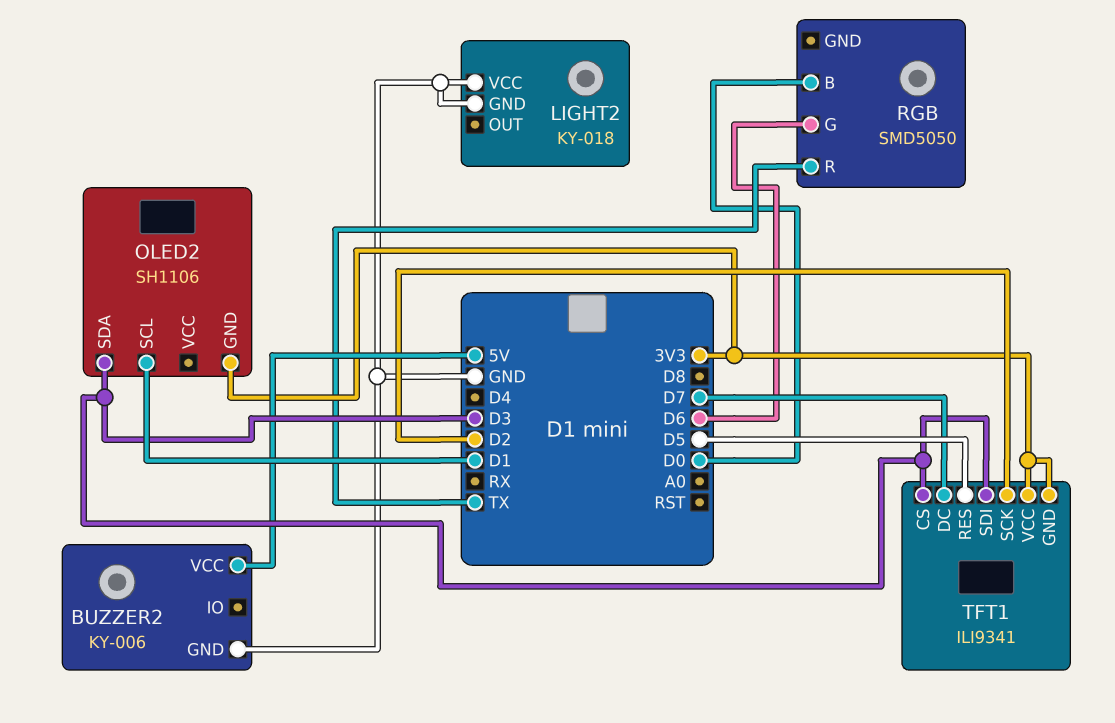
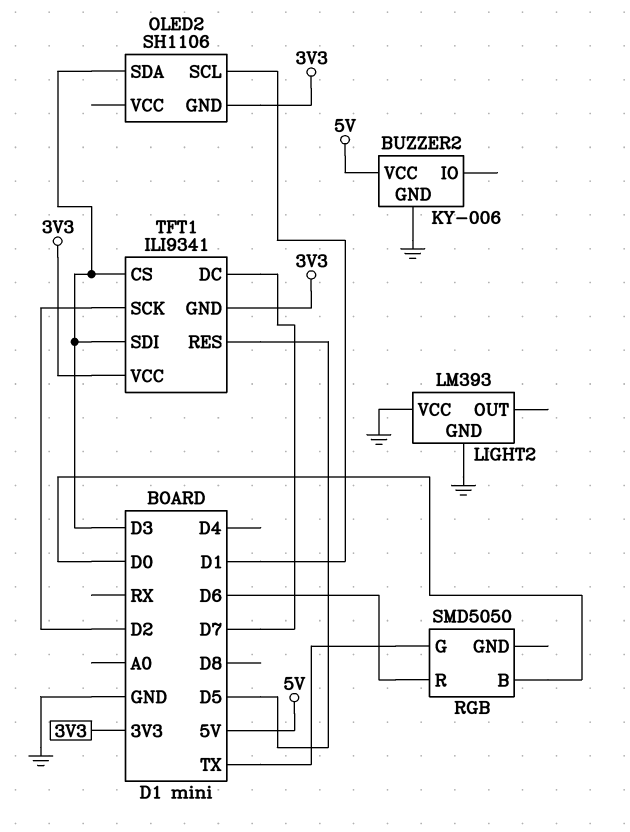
LIGHT2: KY-018 -> LM393
RGB pin G: D6 -> TX
RGB pin R: TX -> D6

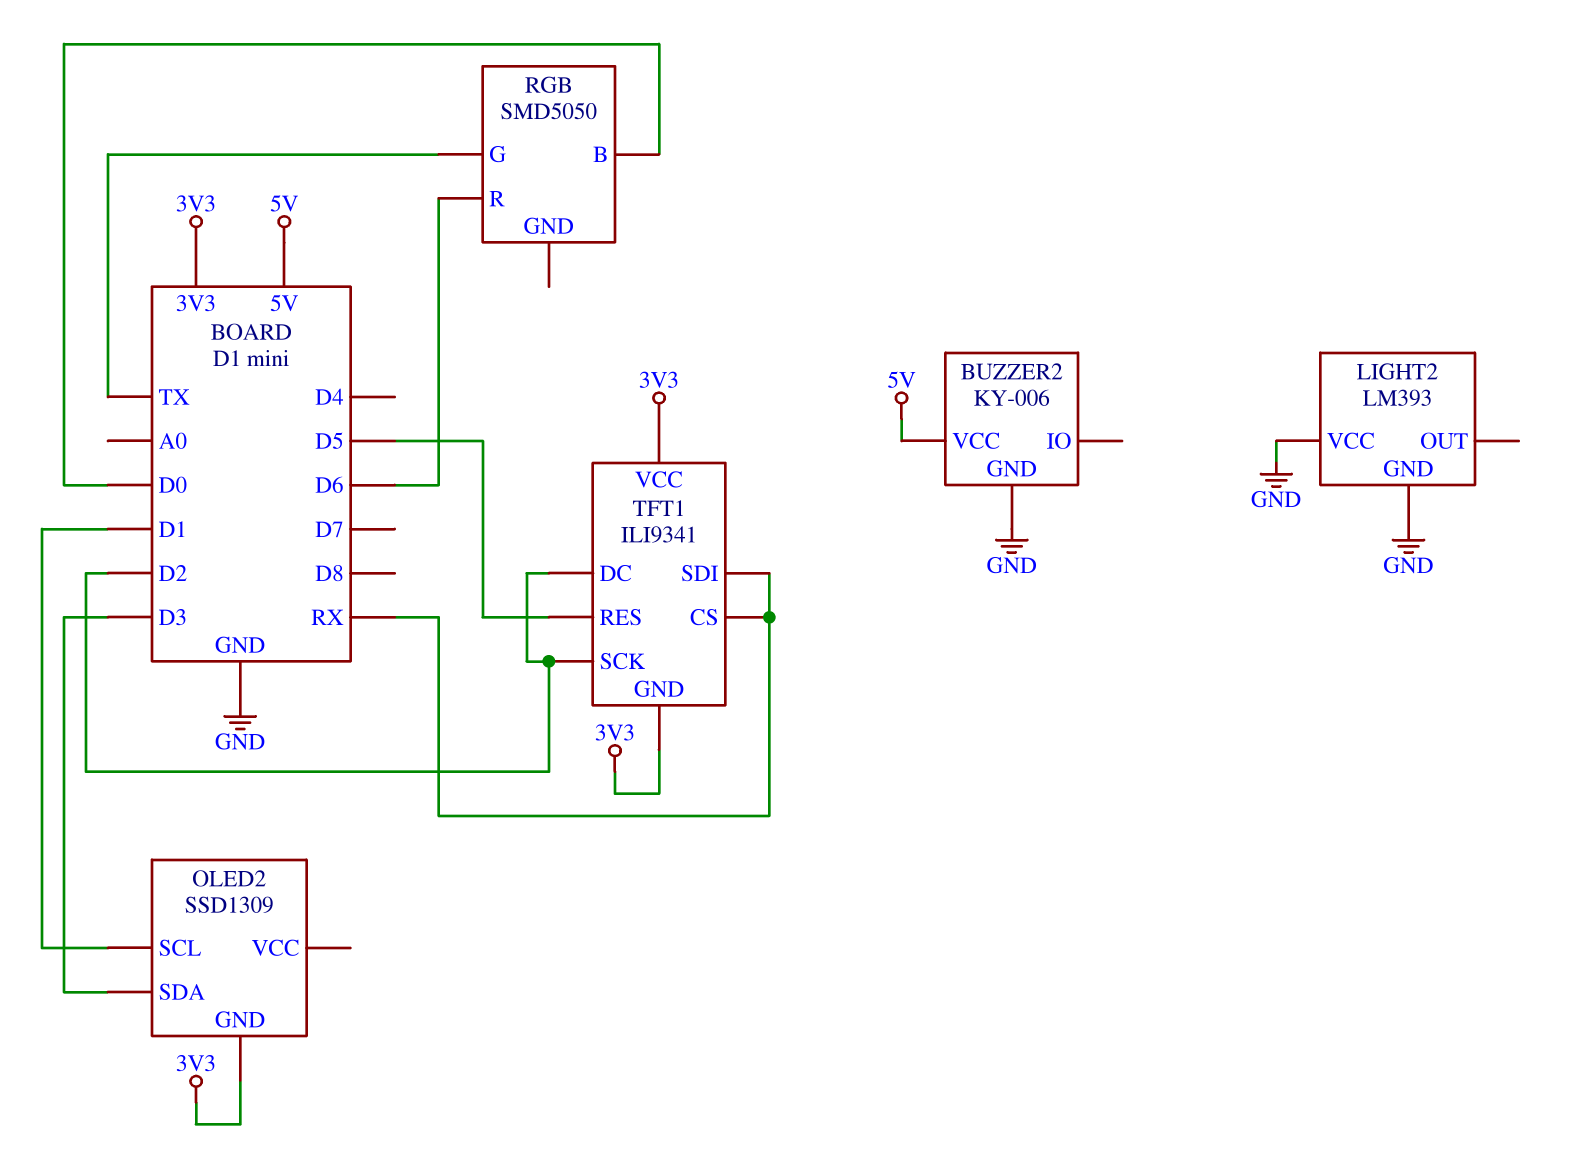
OLED2: SH1106 -> SSD1309
TFT1 pin CS: D3 -> RX
TFT1 pin DC: D7 -> D2
TFT1 pin SDI: D3 -> RX

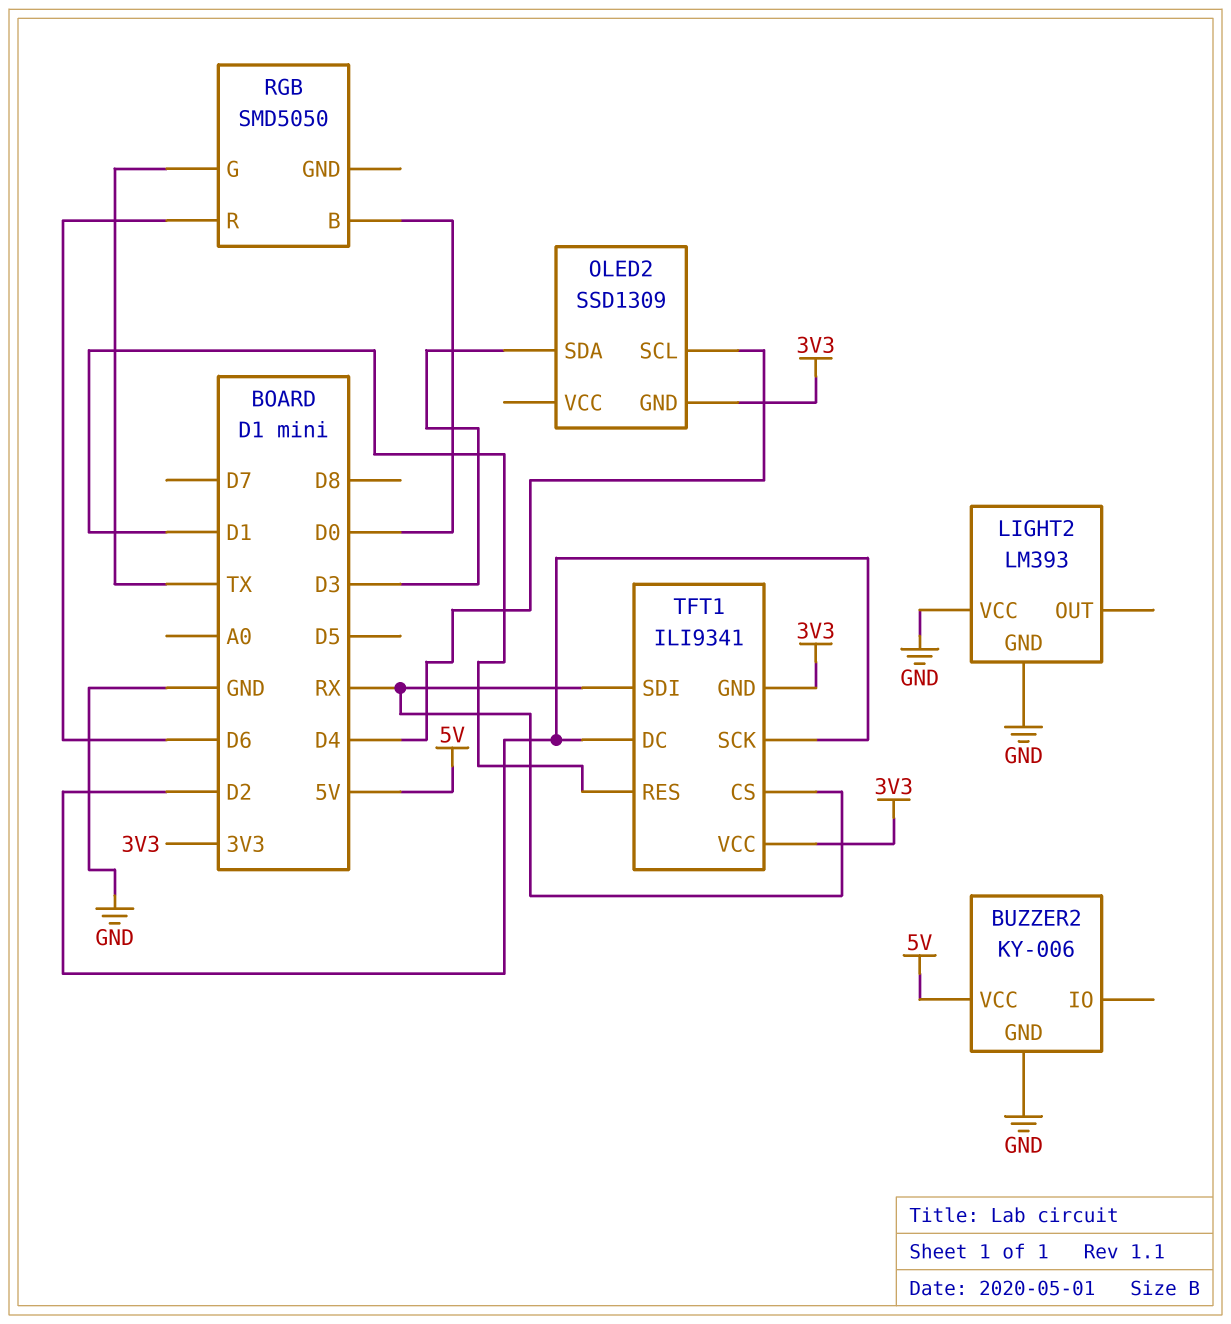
OLED2 pin SCL: D1 -> D4
TFT1 pin RES: D5 -> D1

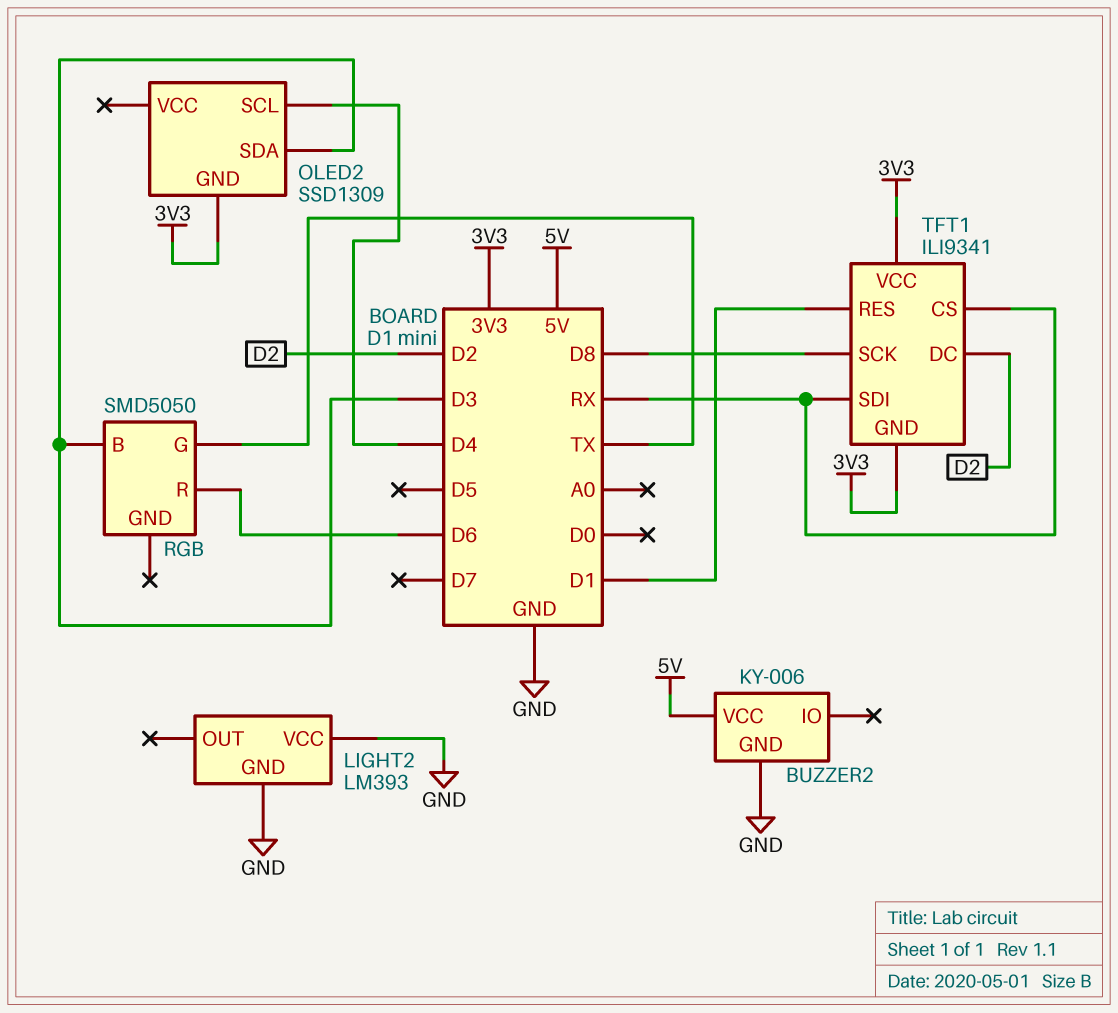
RGB pin B: D0 -> D3
TFT1 pin SCK: D2 -> D8

